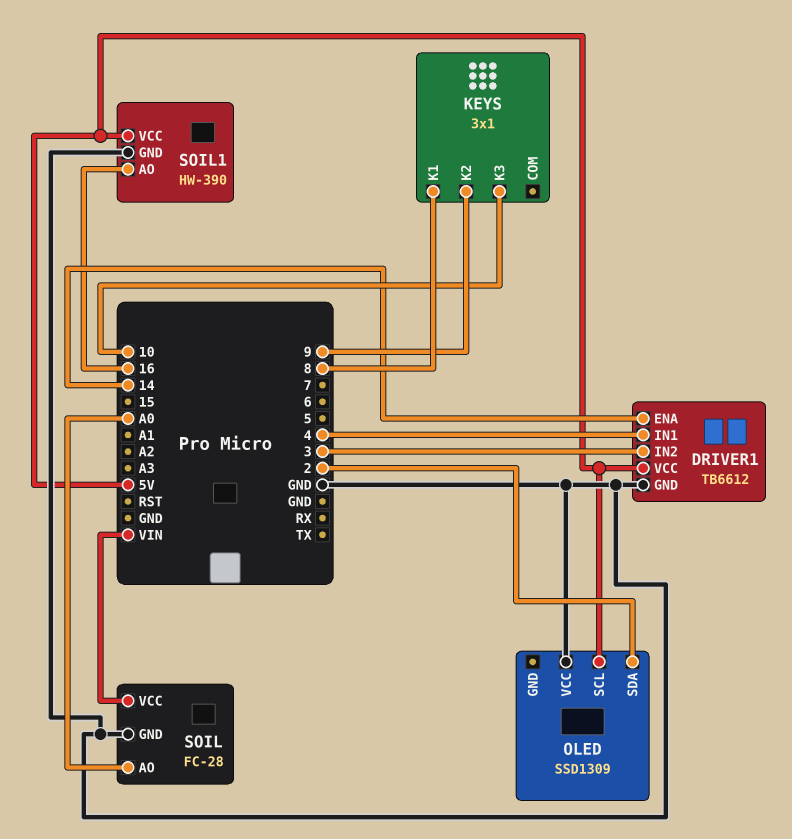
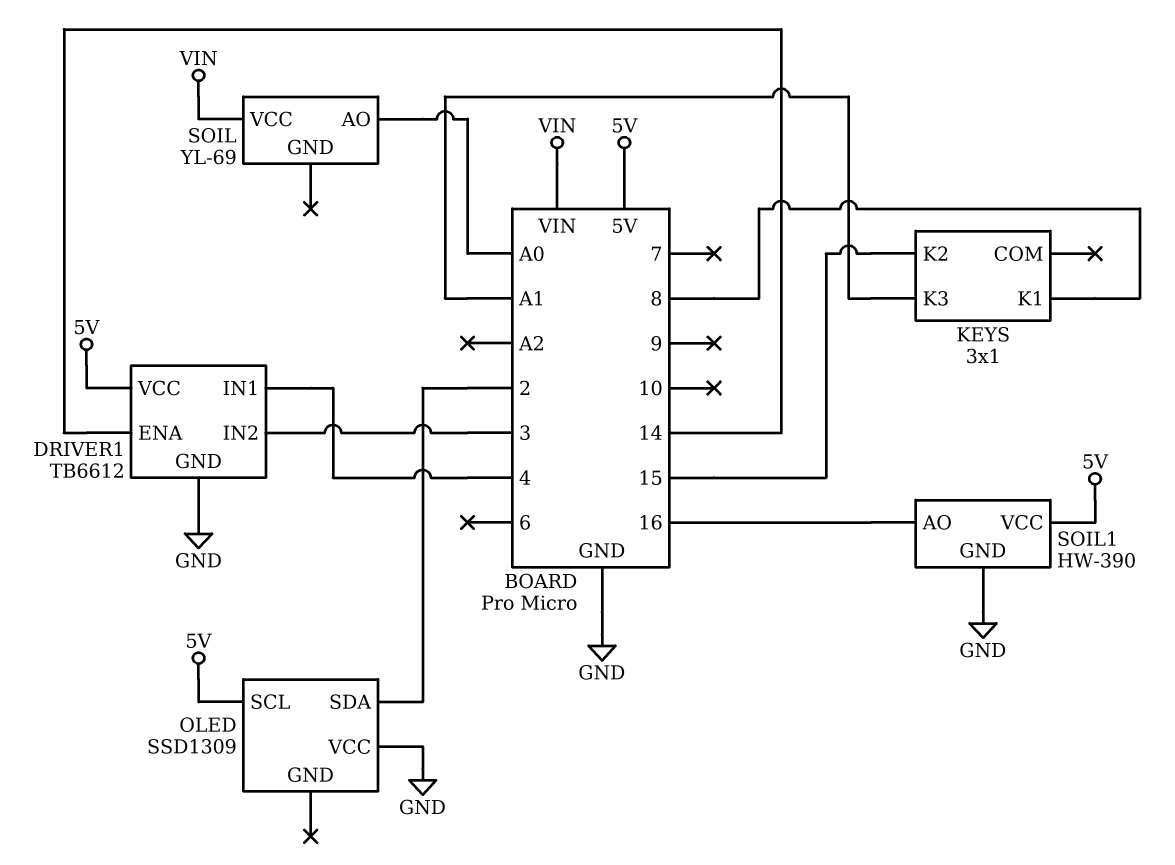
KEYS pin K2: 9 -> 15
KEYS pin K3: 10 -> A1
SOIL: FC-28 -> YL-69
SOIL pin GND: GND -> none

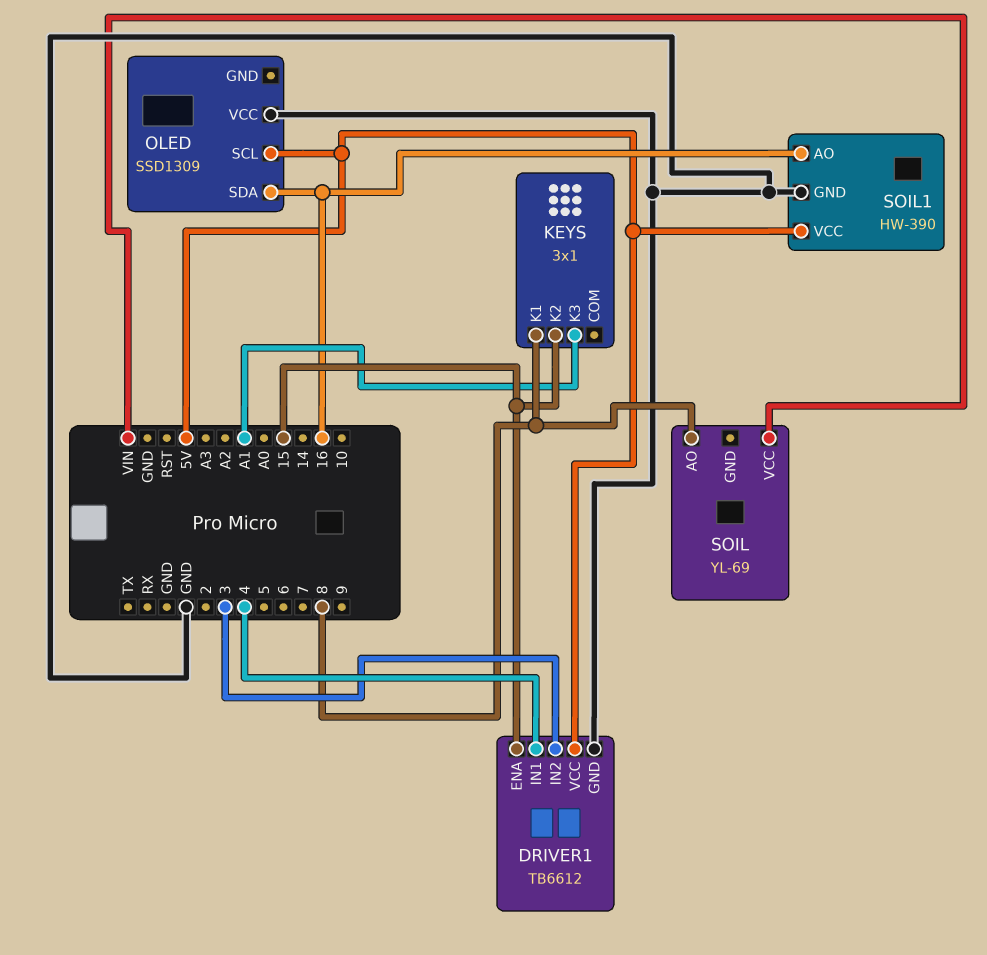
DRIVER1 pin ENA: 14 -> 15
OLED pin SDA: 2 -> 16
SOIL pin AO: A0 -> 8

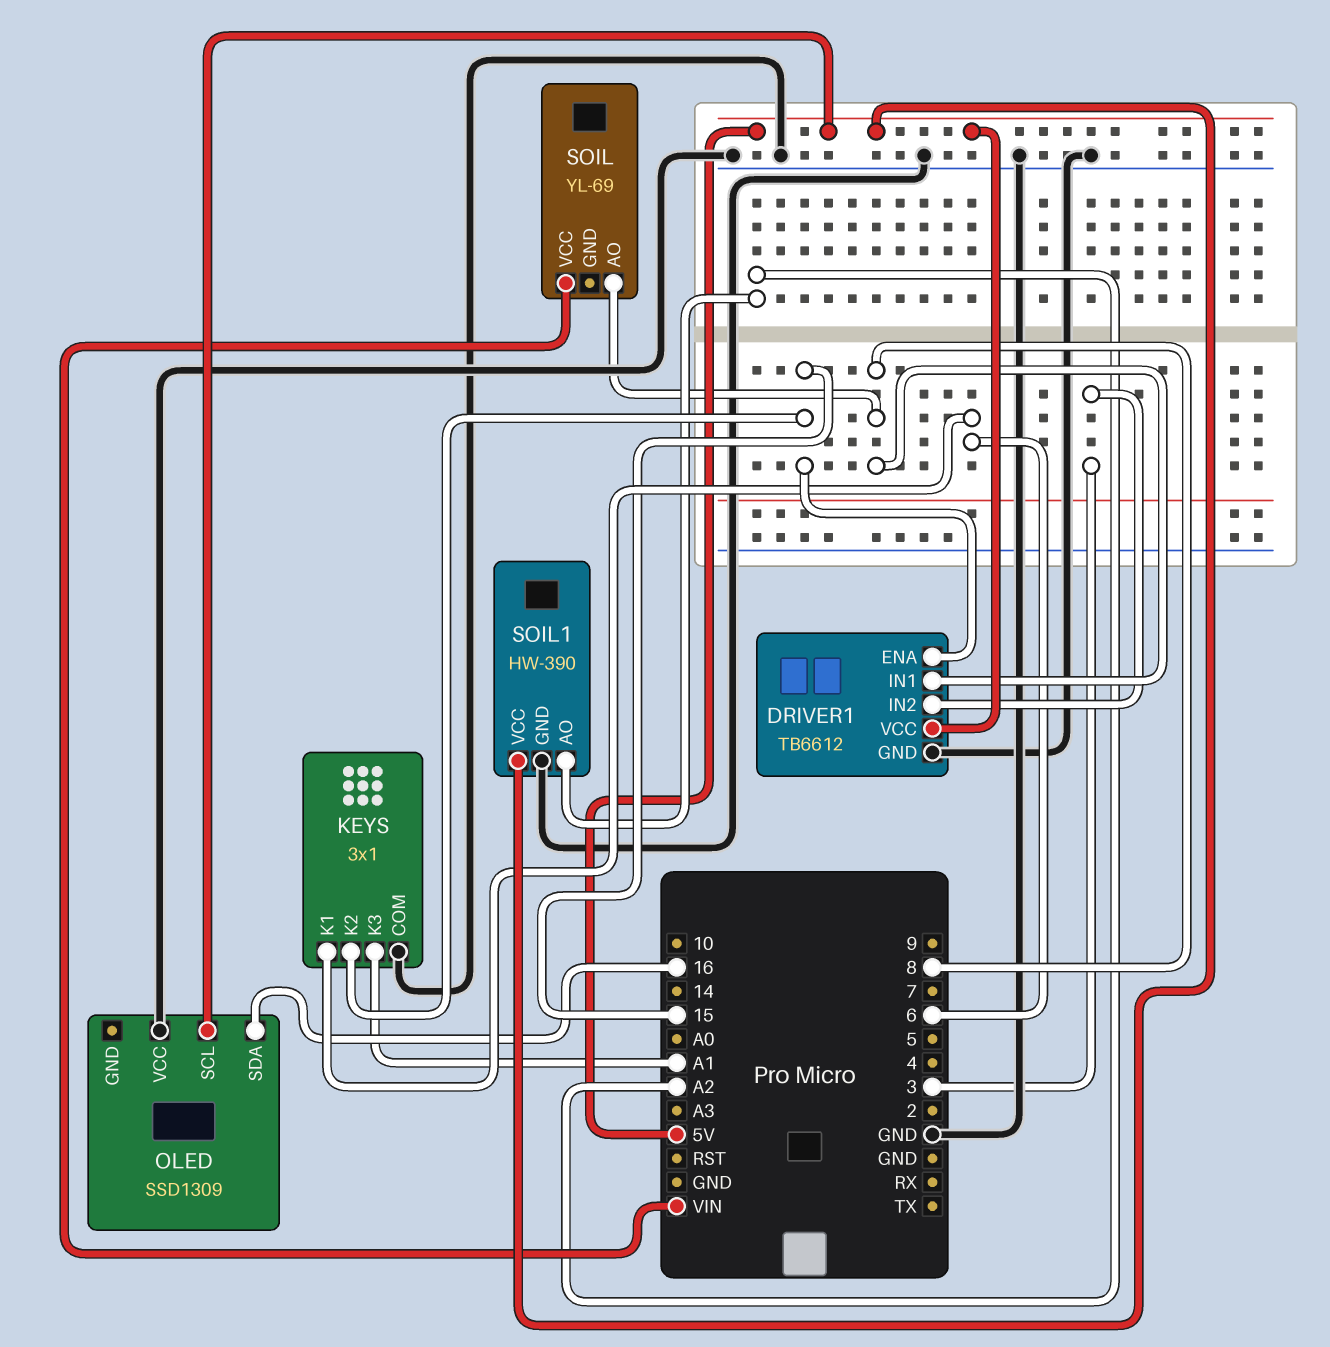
DRIVER1 pin IN1: 4 -> 8
KEYS pin COM: none -> GND
KEYS pin K1: 8 -> 6
SOIL1 pin AO: 16 -> A2

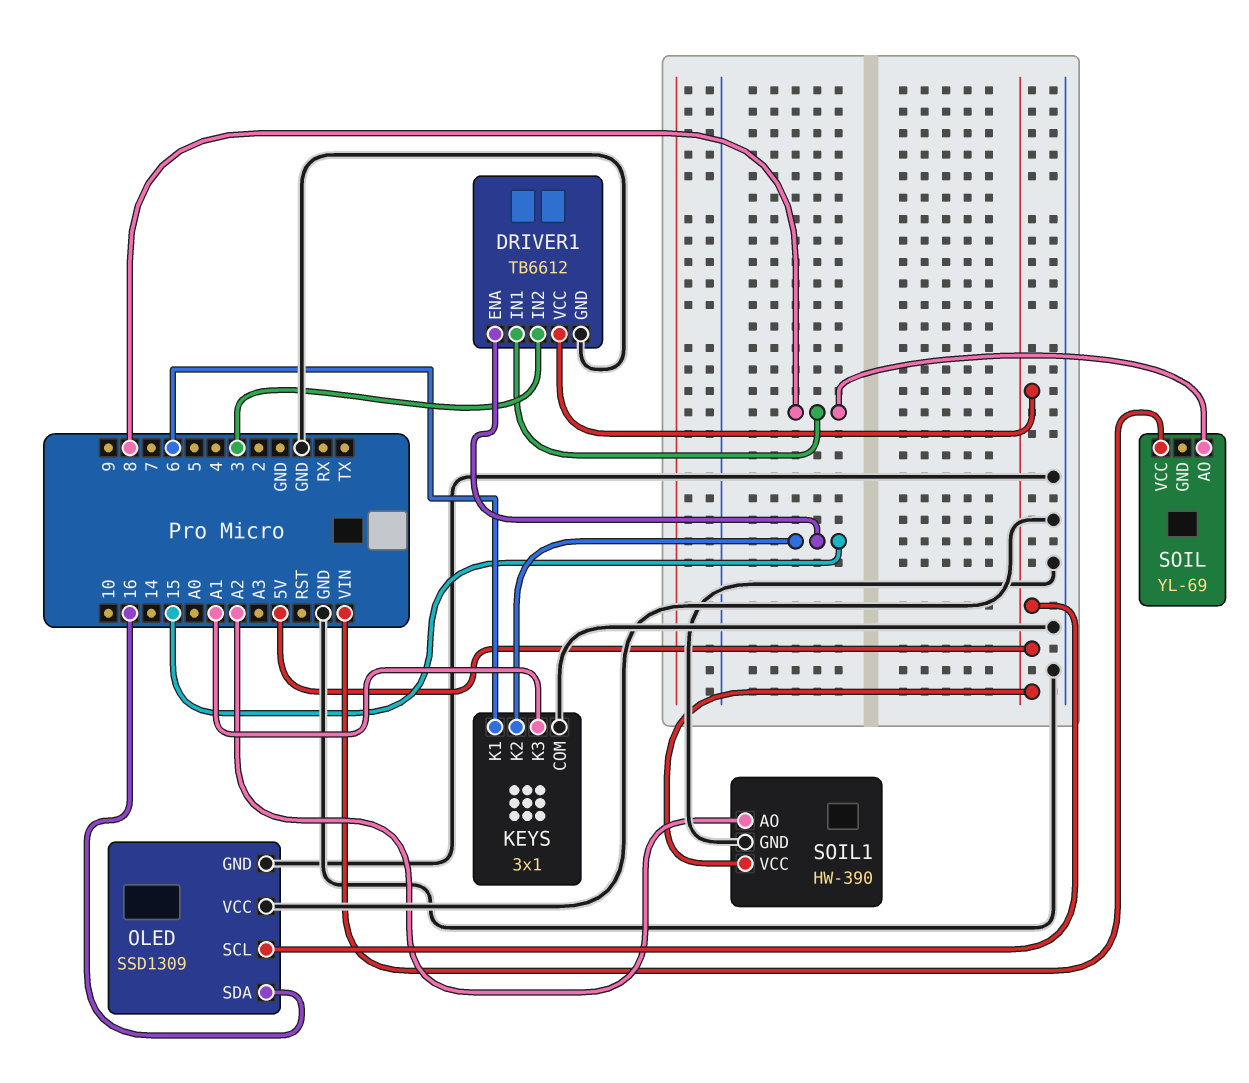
OLED pin GND: none -> GND

